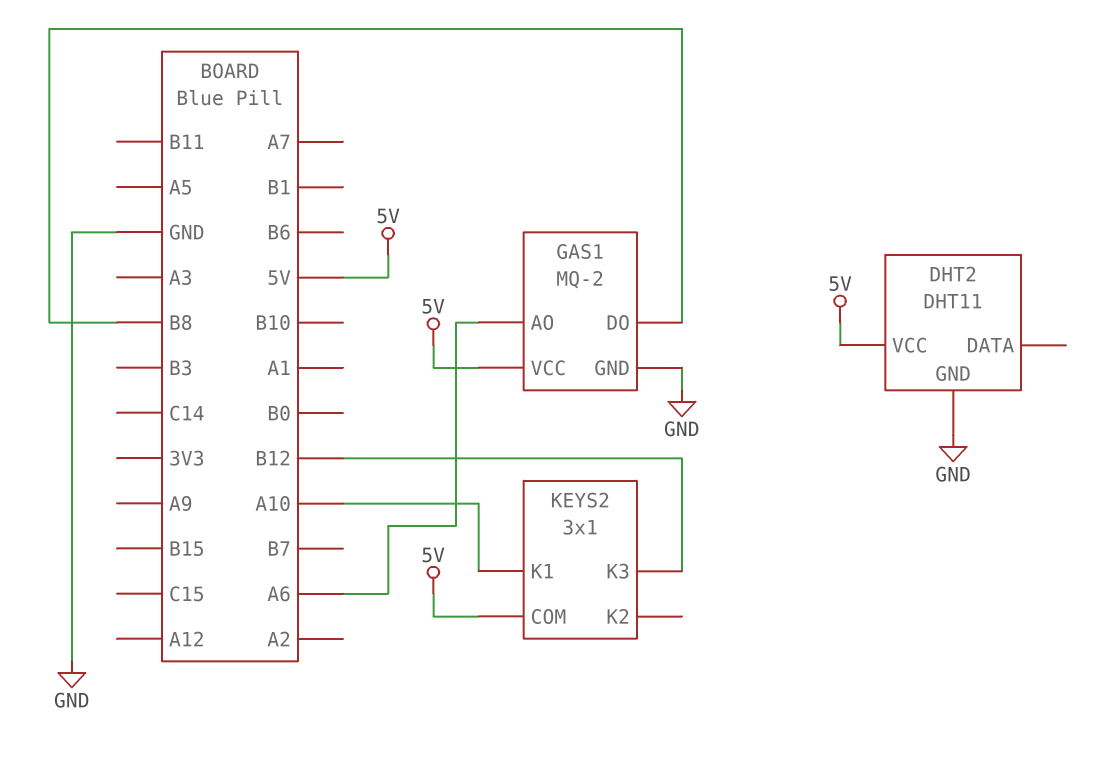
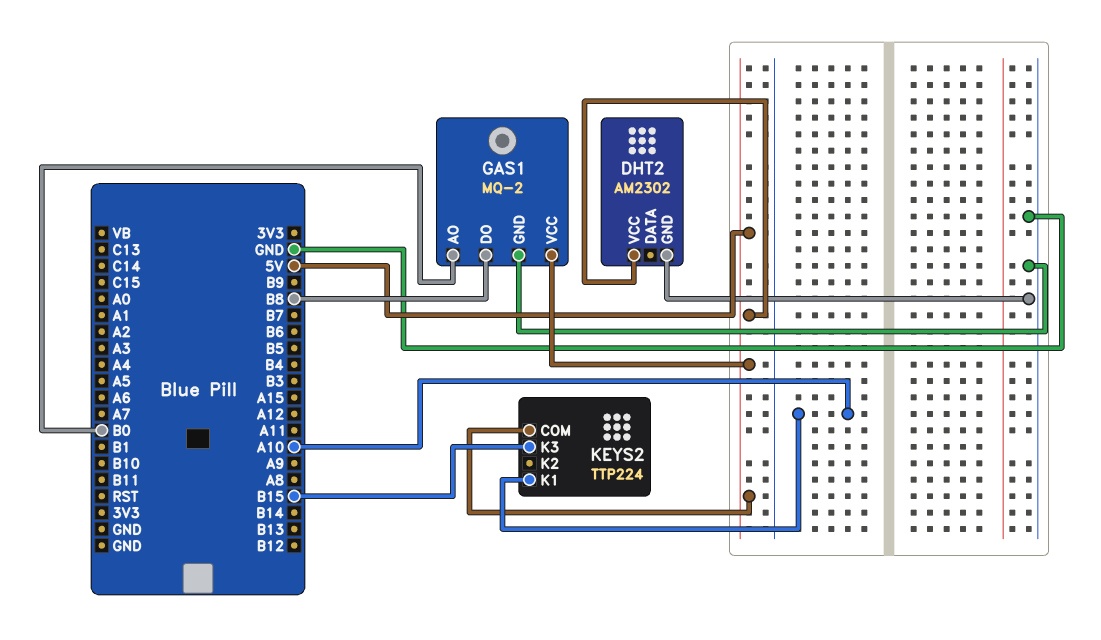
DHT2: DHT11 -> AM2302
GAS1 pin AO: A6 -> B0
KEYS2: 3x1 -> TTP224
KEYS2 pin K3: B12 -> B15

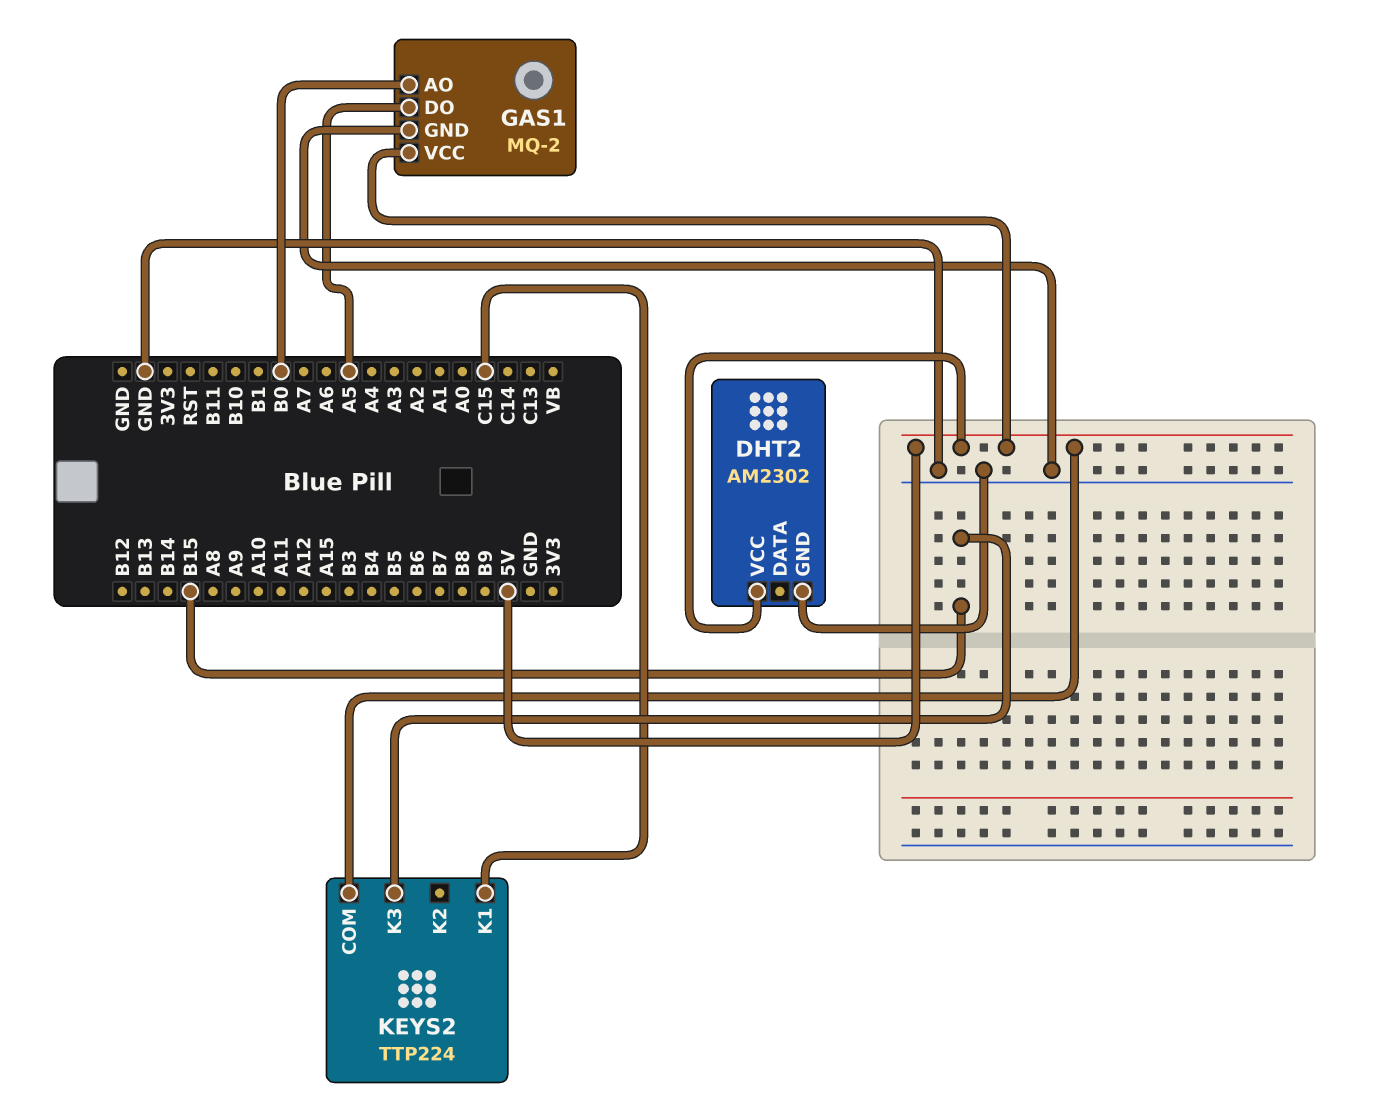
GAS1 pin DO: B8 -> A5
KEYS2 pin K1: A10 -> C15

